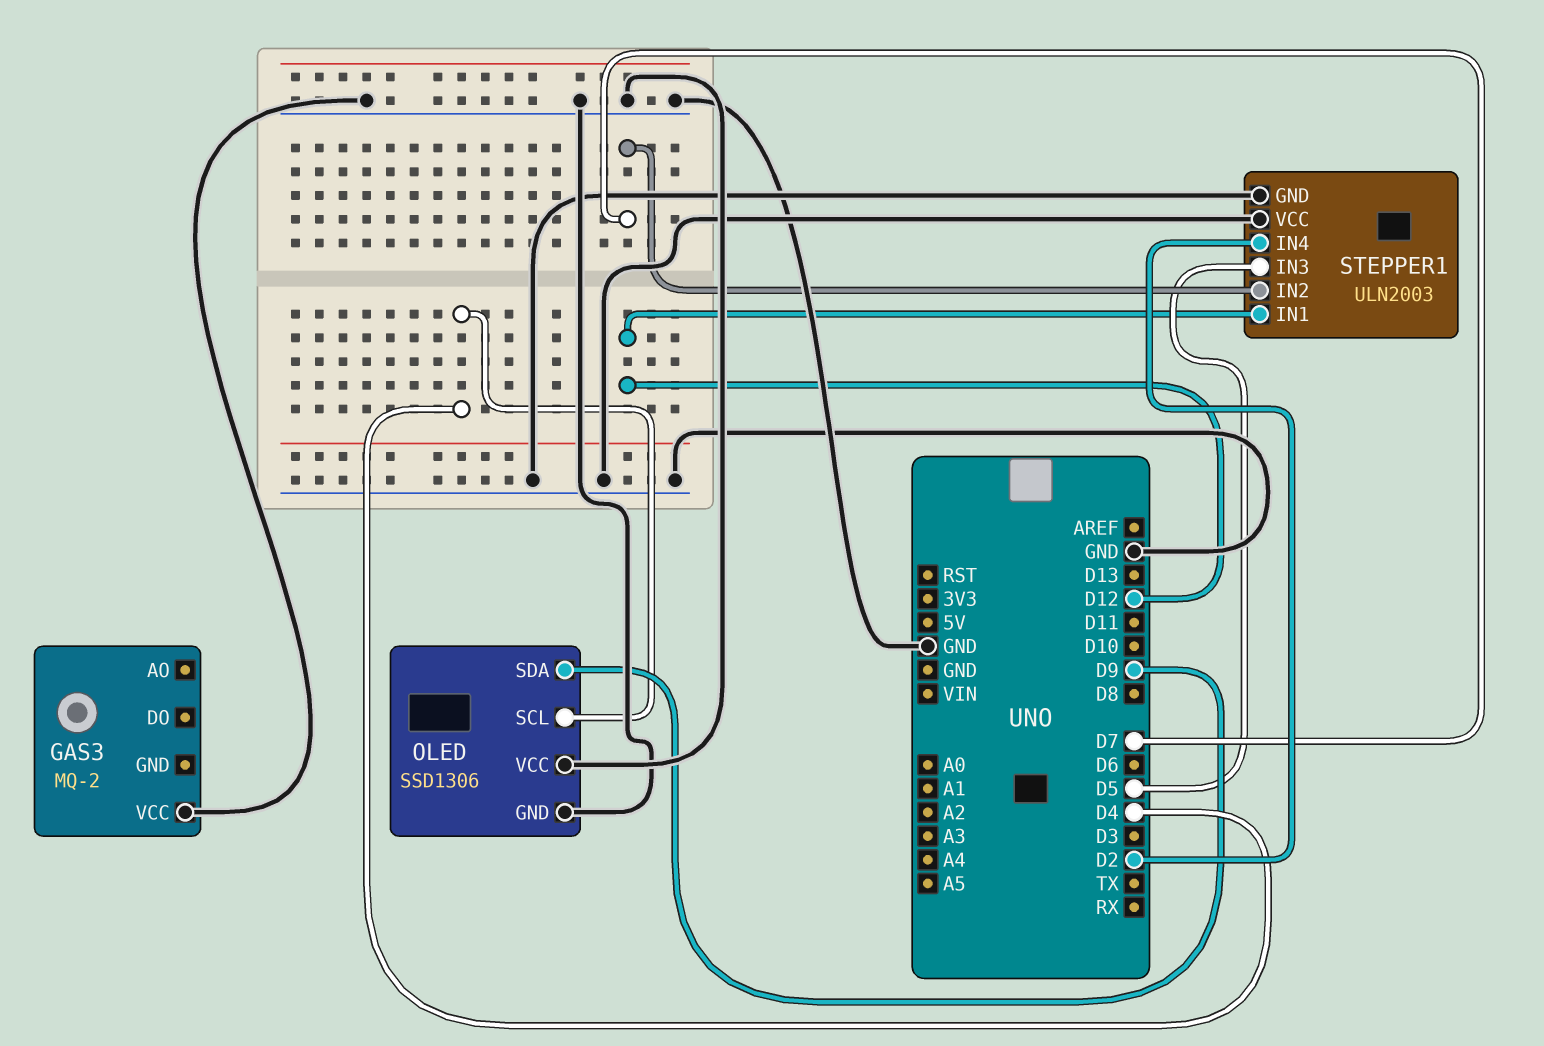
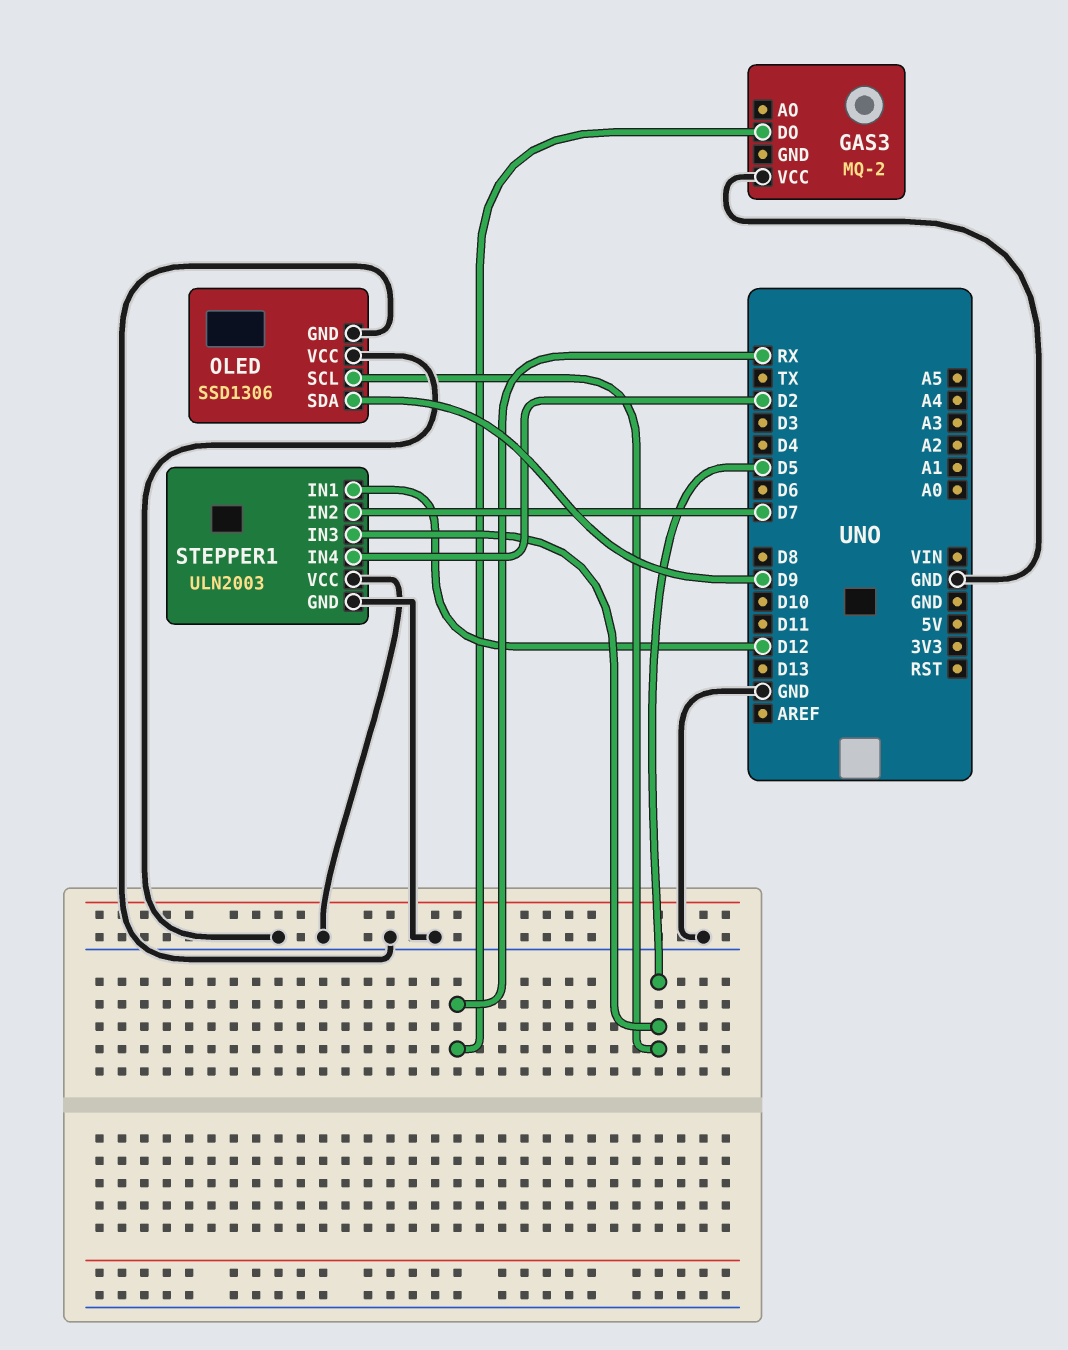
GAS3 pin DO: none -> RX
OLED pin SCL: D4 -> D5

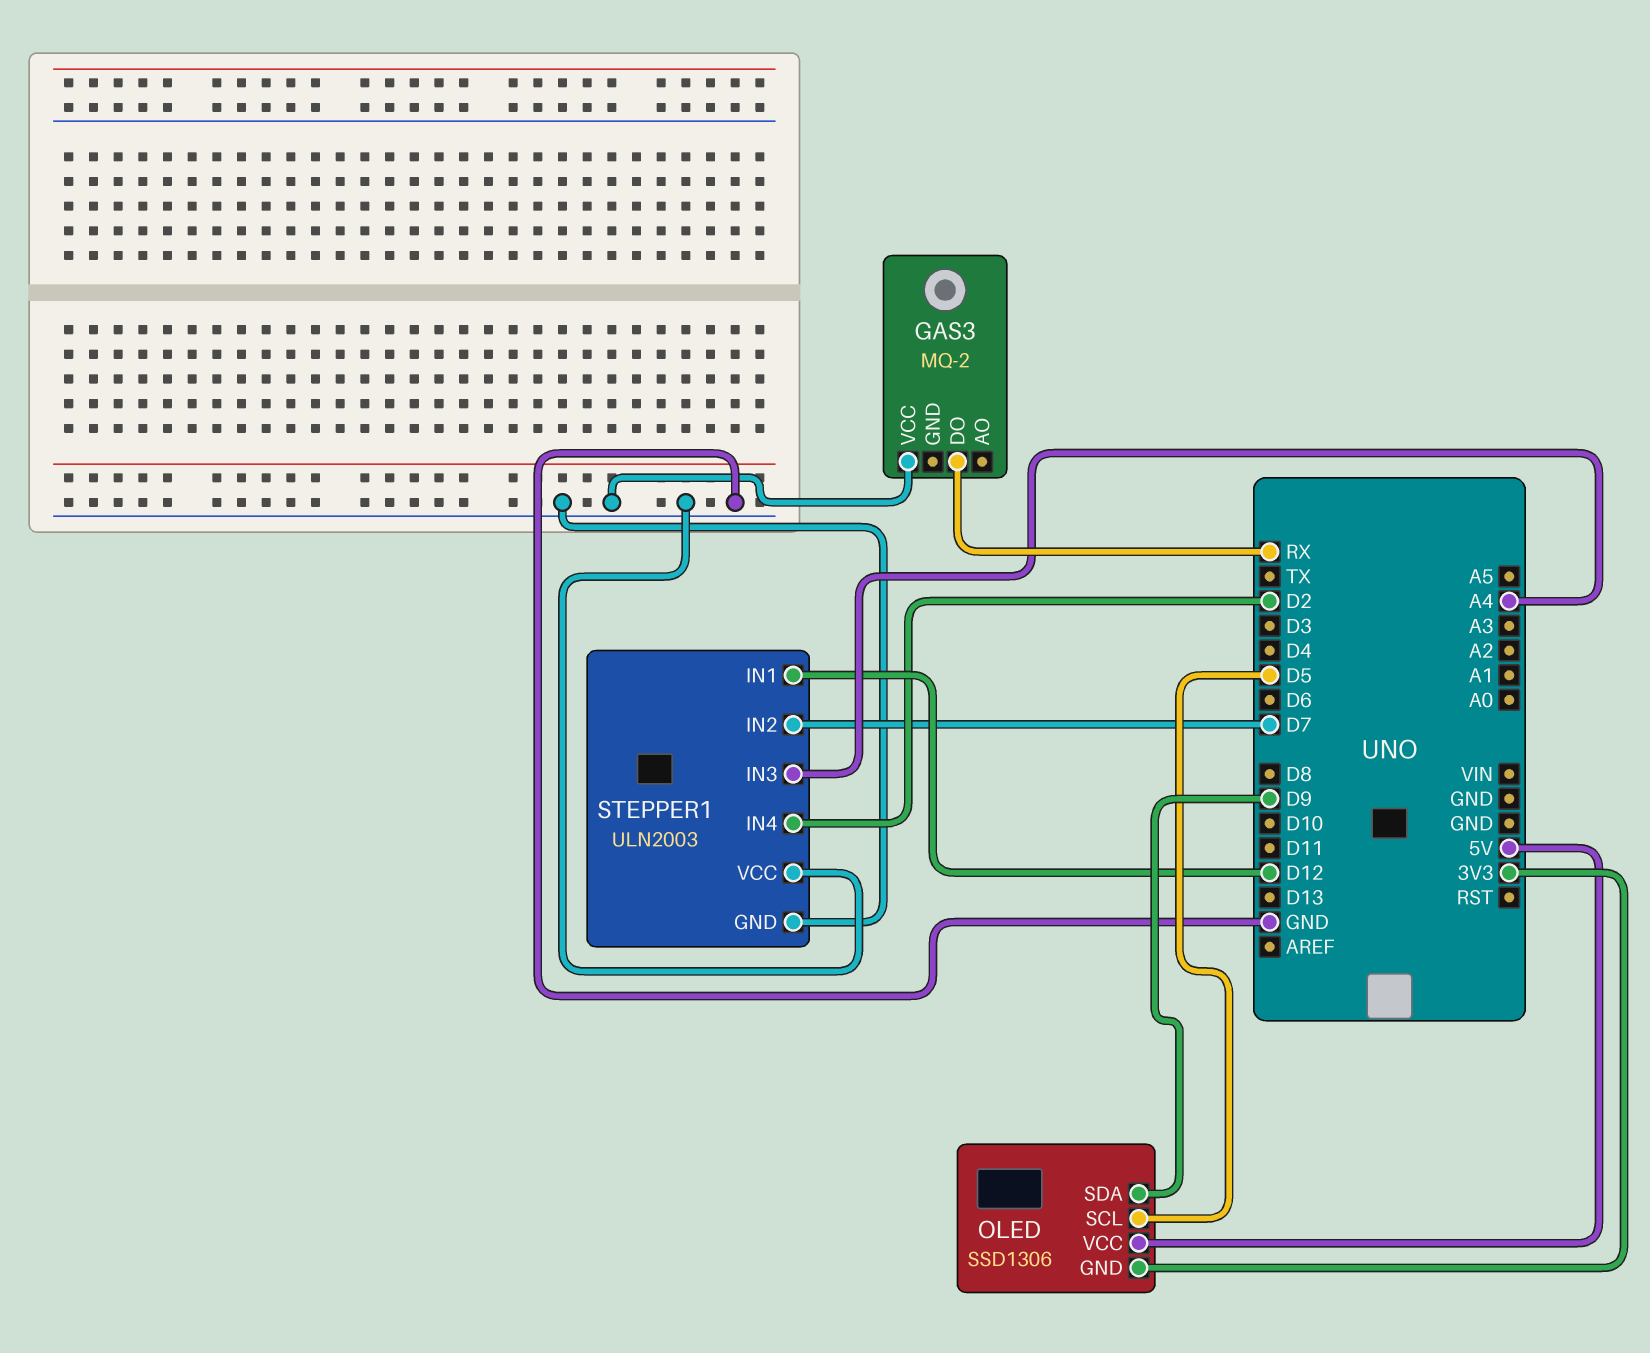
OLED pin GND: GND -> 3V3
OLED pin VCC: GND -> 5V
STEPPER1 pin IN3: D5 -> A4

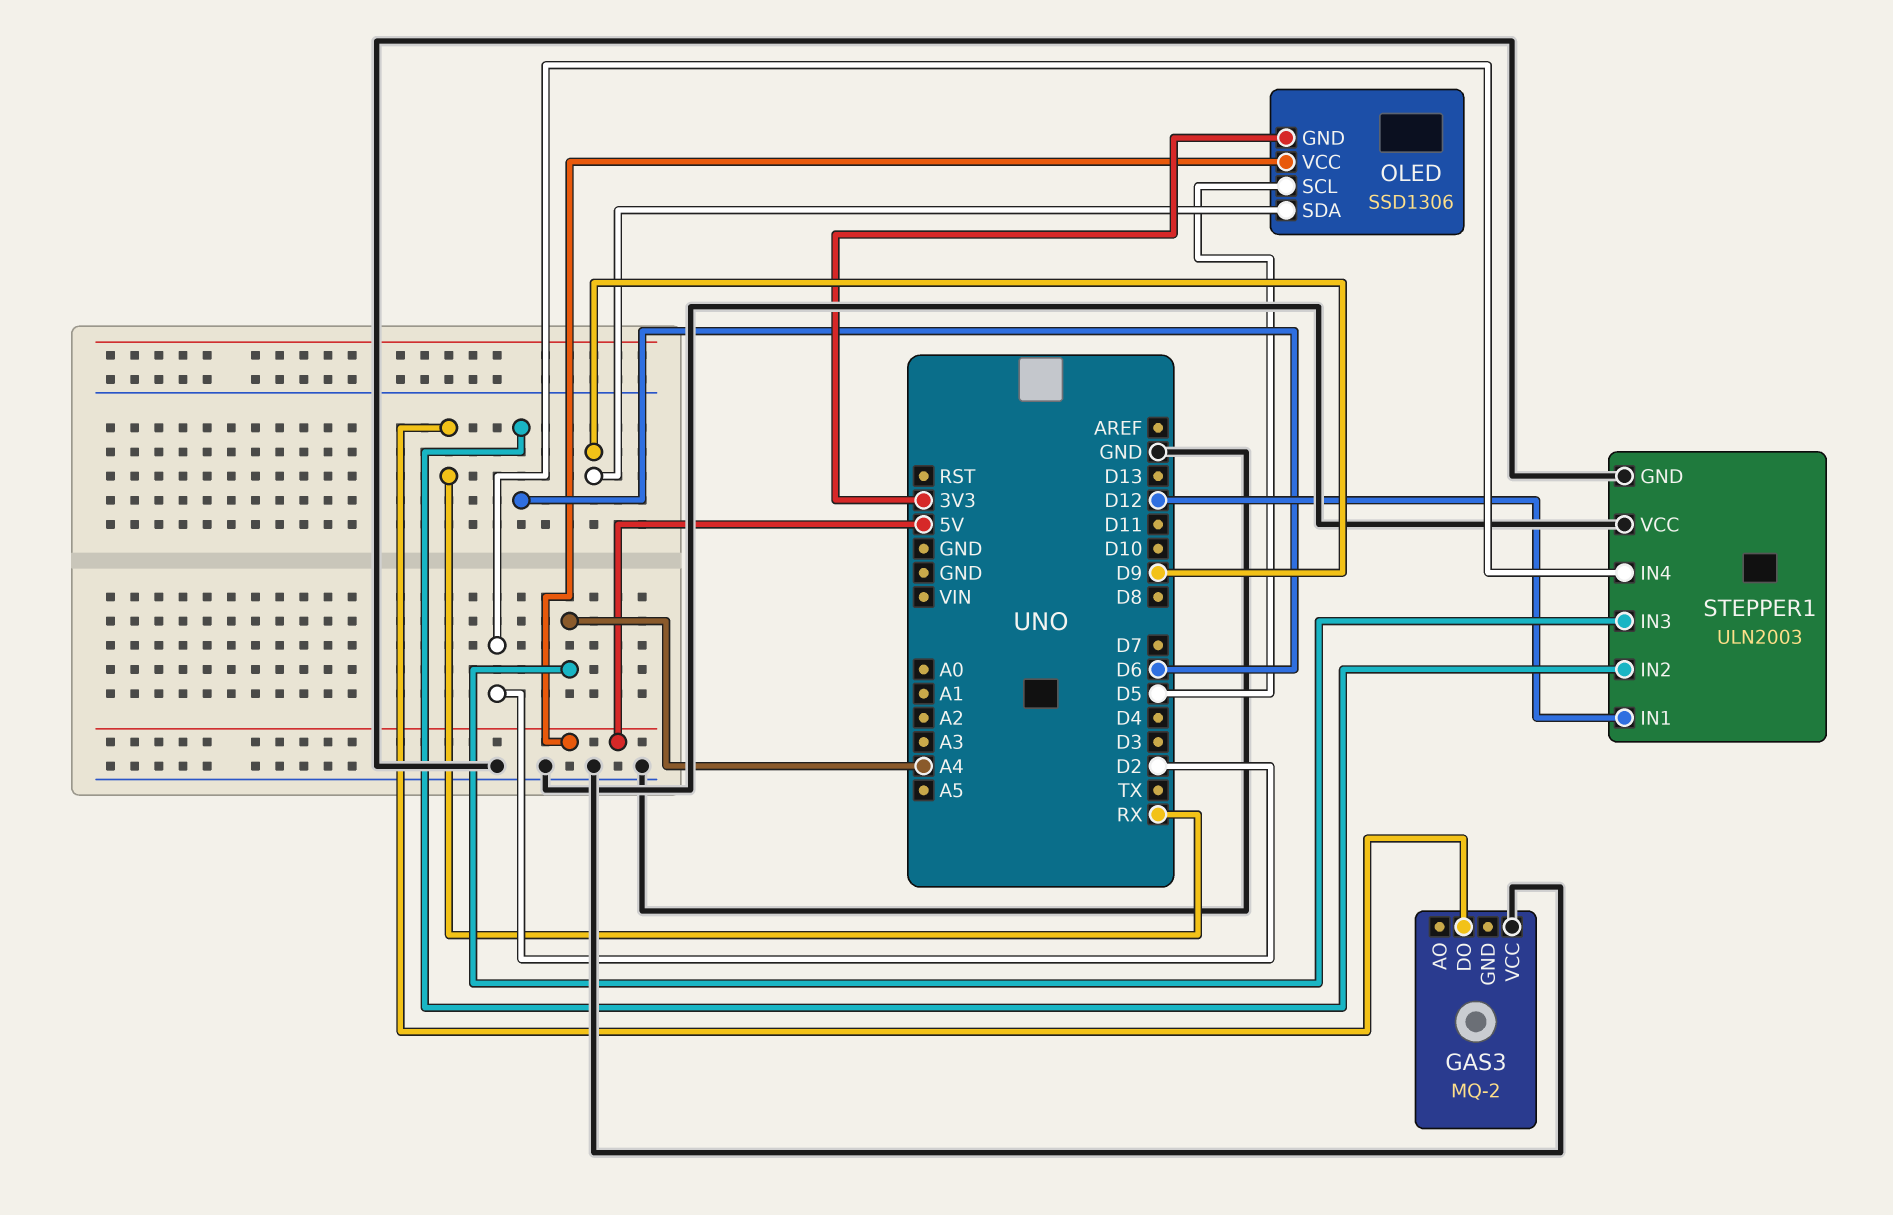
STEPPER1 pin IN2: D7 -> D6

